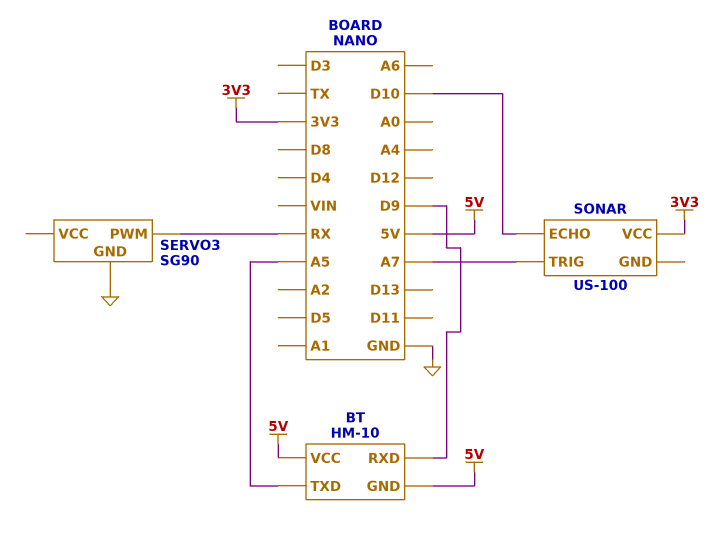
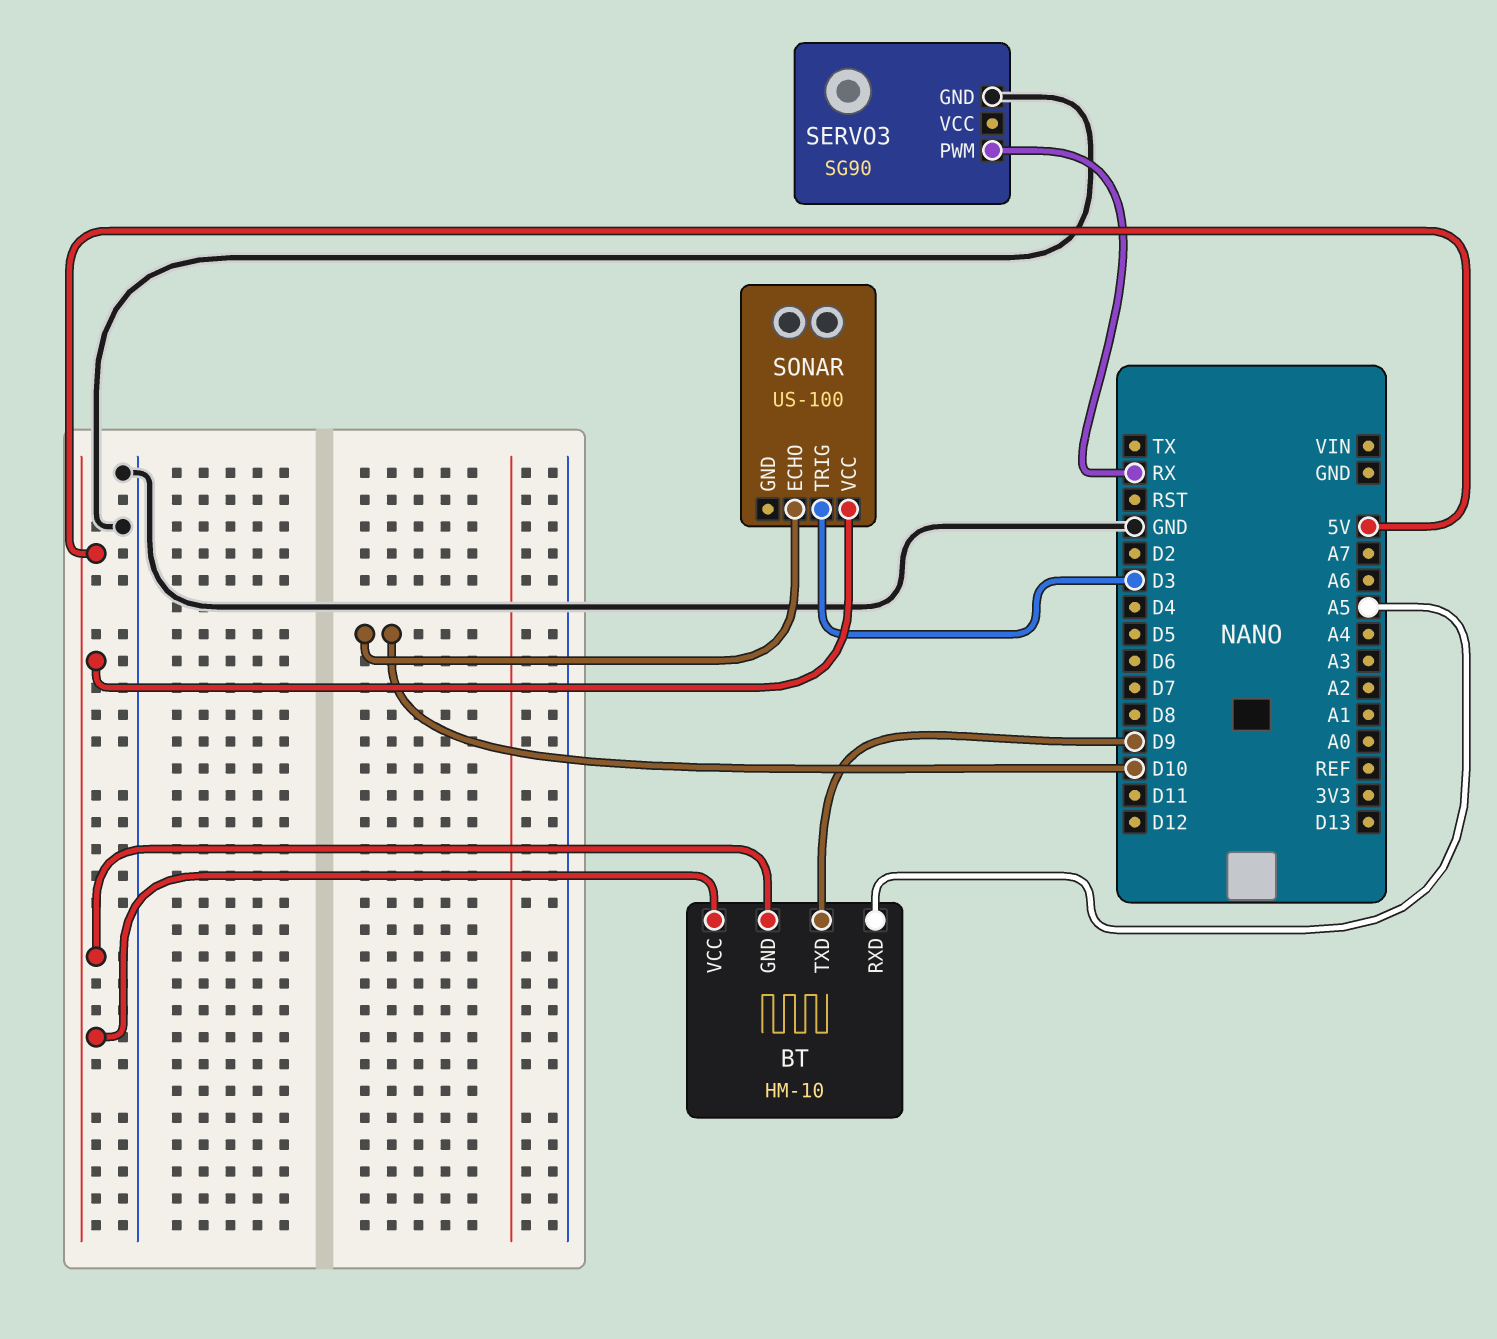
BT pin RXD: D9 -> A5
BT pin TXD: A5 -> D9
SONAR pin TRIG: A7 -> D3
SONAR pin VCC: 3V3 -> 5V

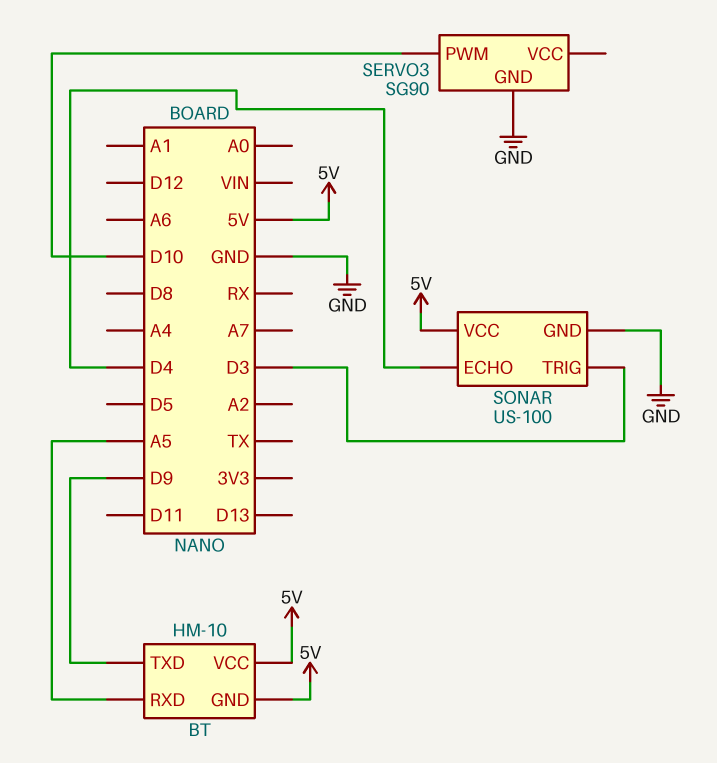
SERVO3 pin PWM: RX -> D10
SONAR pin ECHO: D10 -> D4
SONAR pin GND: none -> GND

